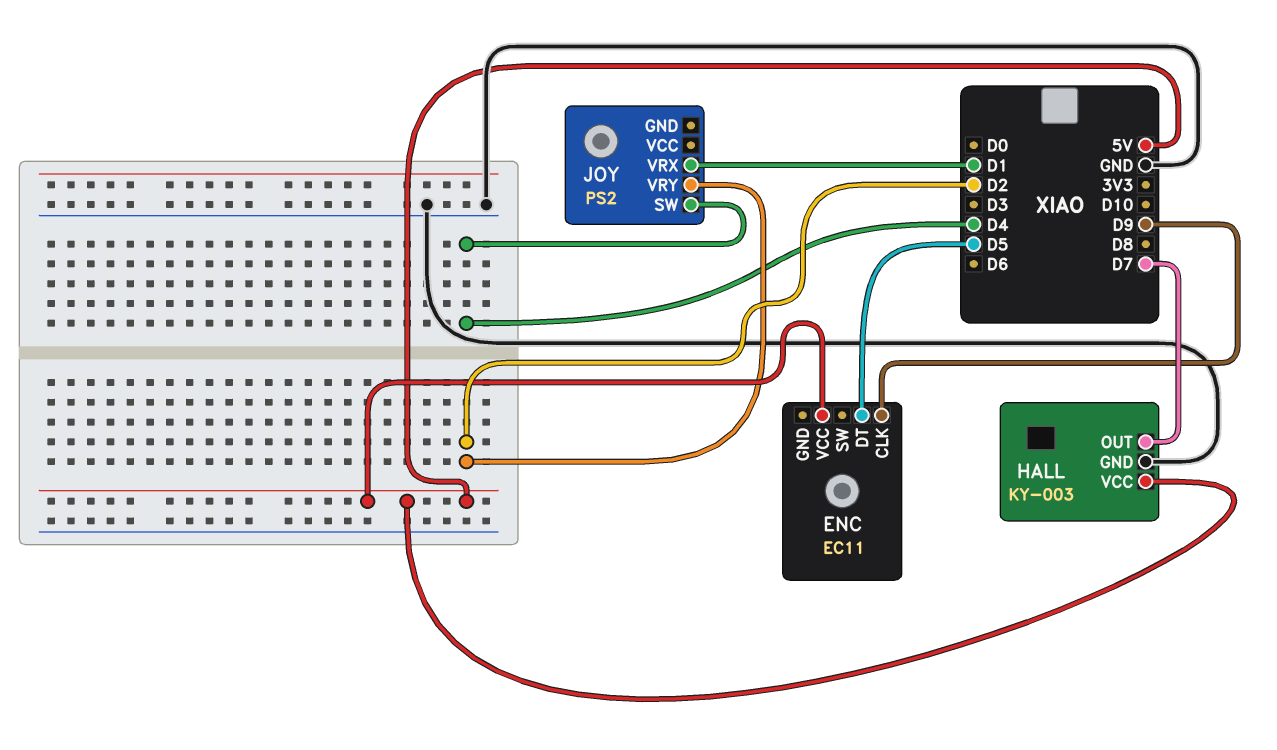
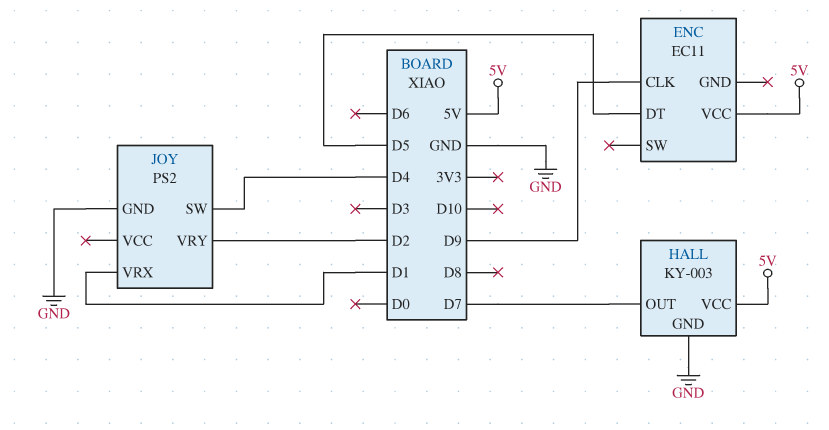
JOY pin GND: none -> GND

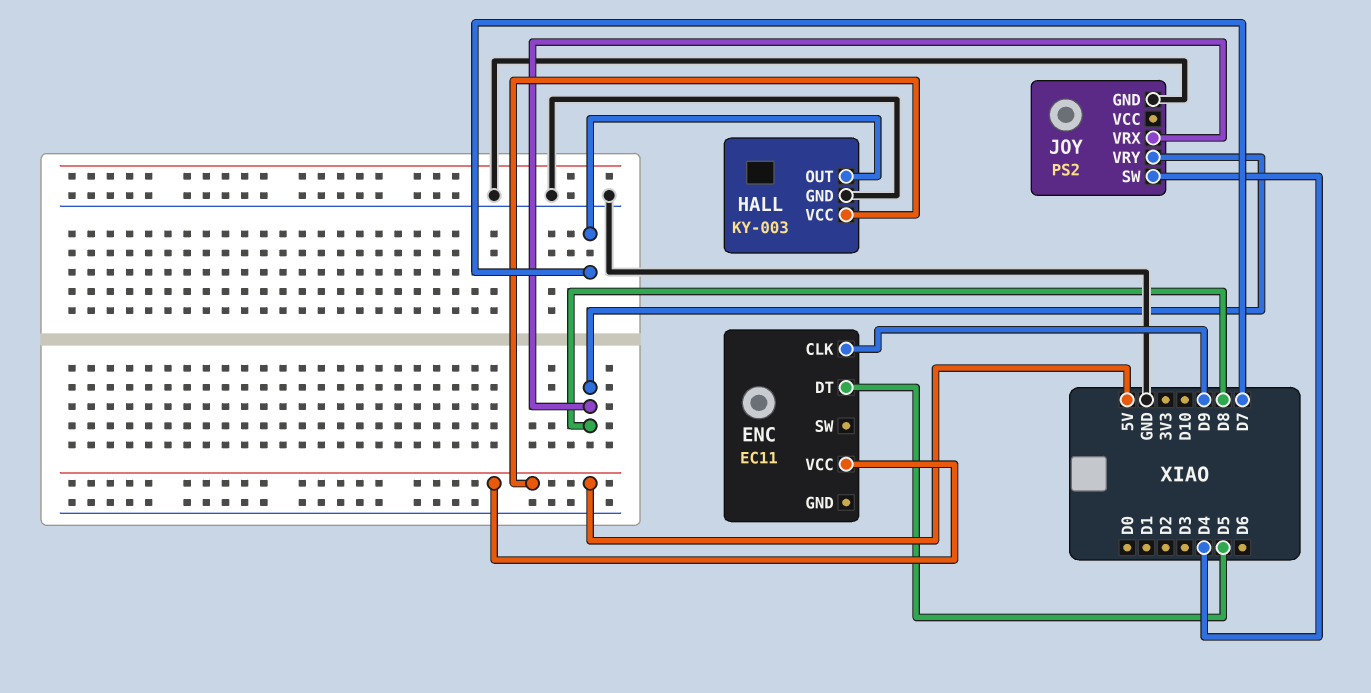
JOY pin VRX: D1 -> D8
JOY pin VRY: D2 -> D8

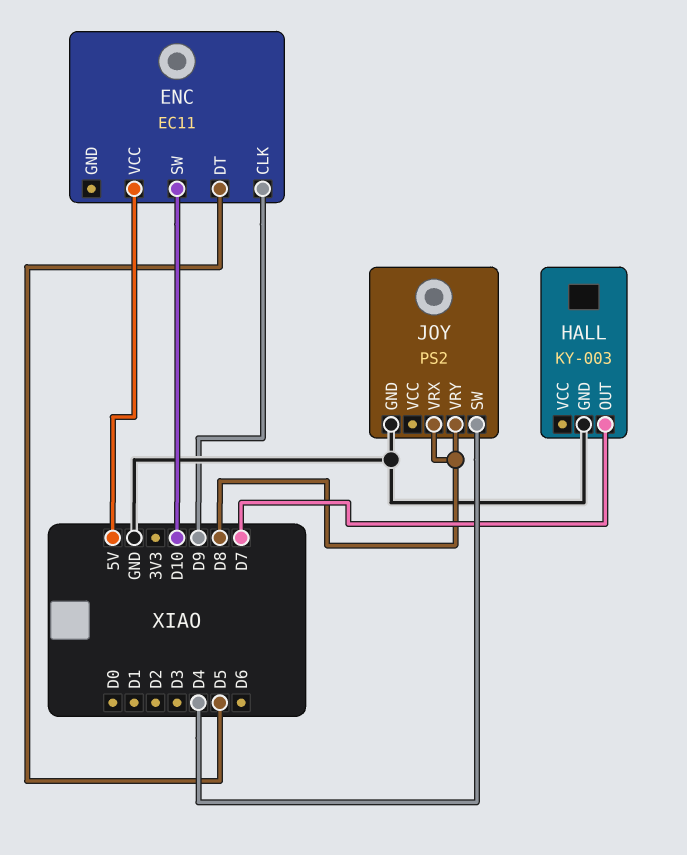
ENC pin SW: none -> D10
HALL pin VCC: 5V -> none

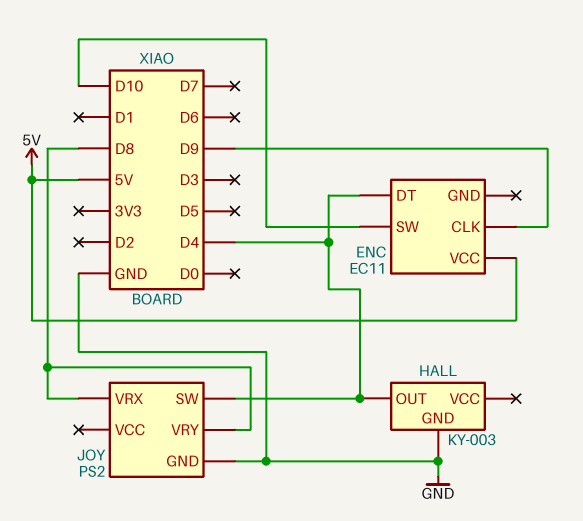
ENC pin DT: D5 -> D4
HALL pin OUT: D7 -> D4

